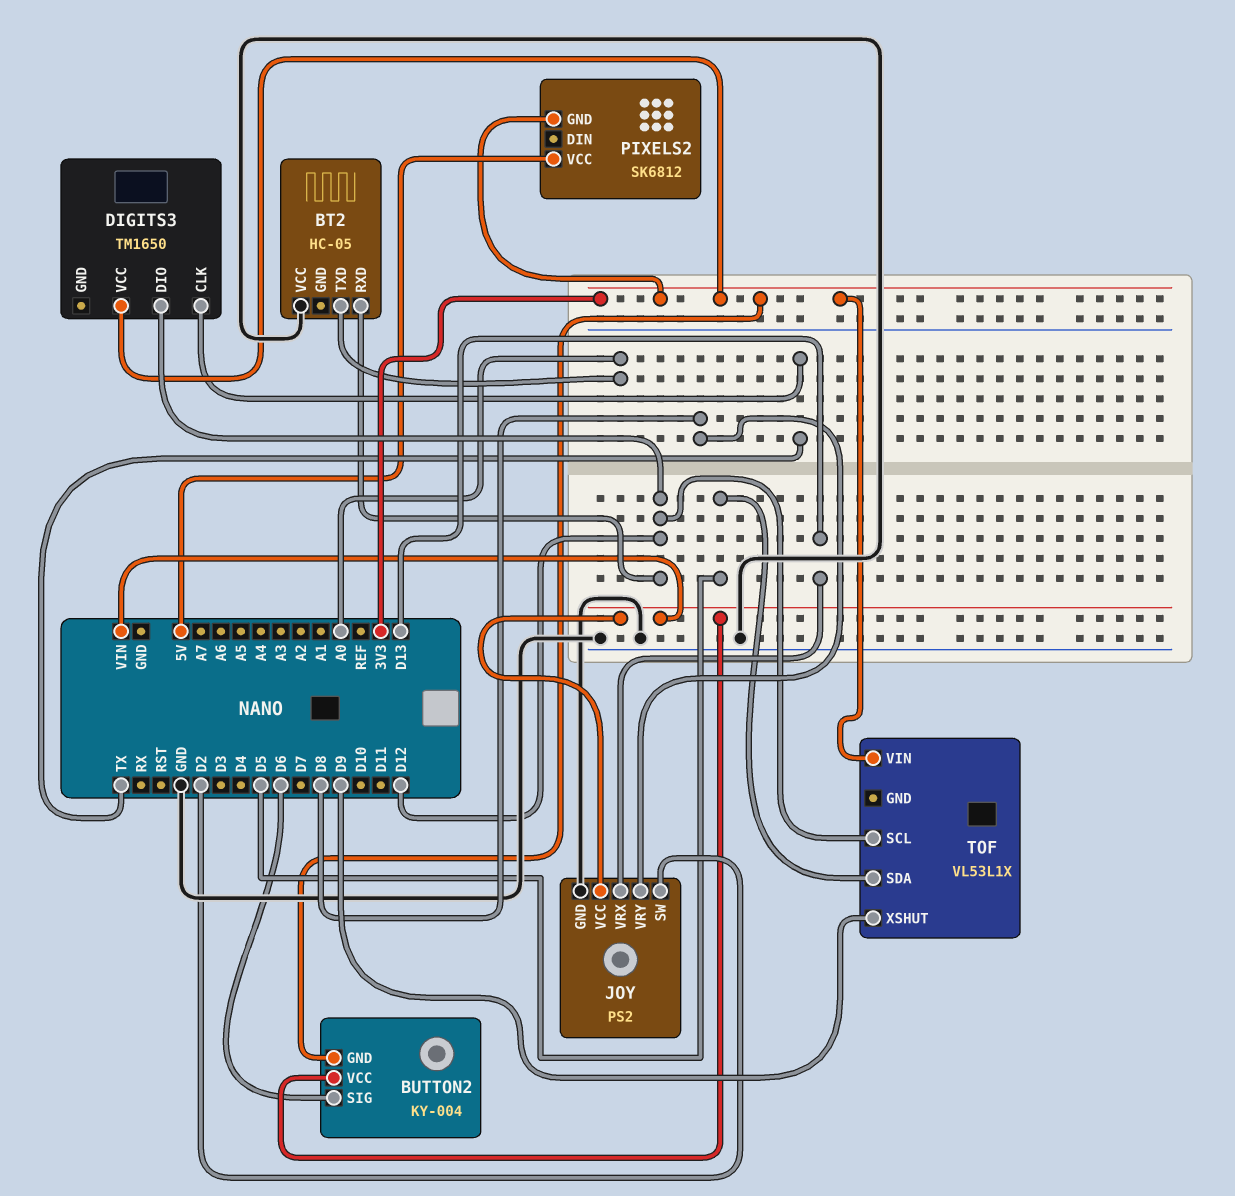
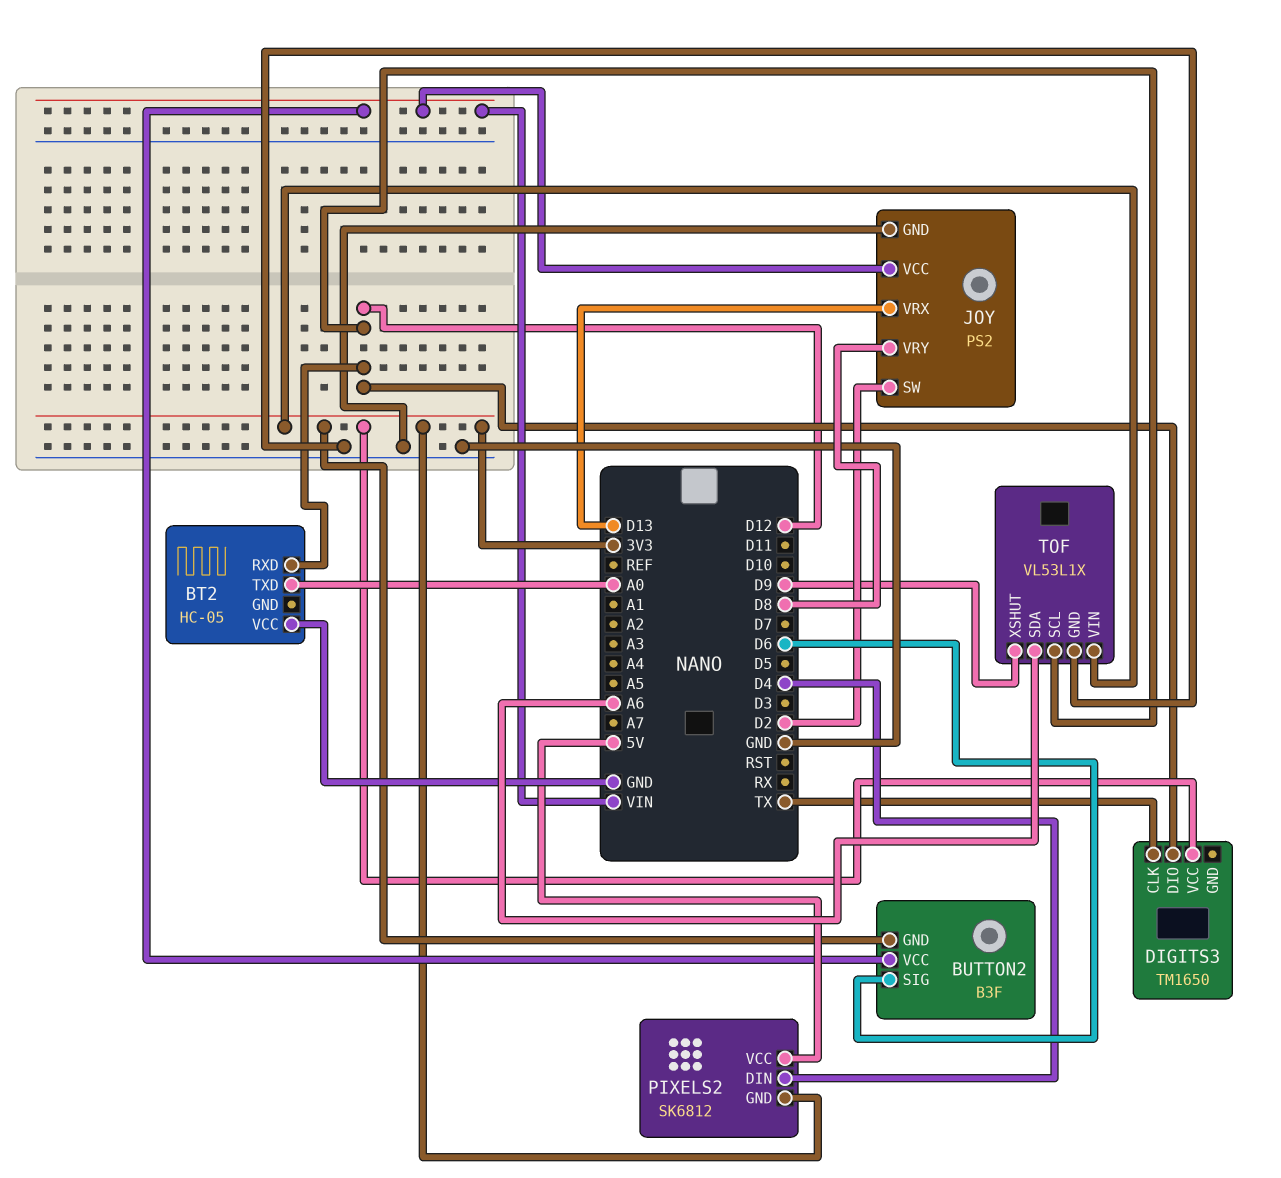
BUTTON2: KY-004 -> B3F
PIXELS2 pin DIN: none -> D4
TOF pin GND: none -> GND
TOF pin SDA: D5 -> A6

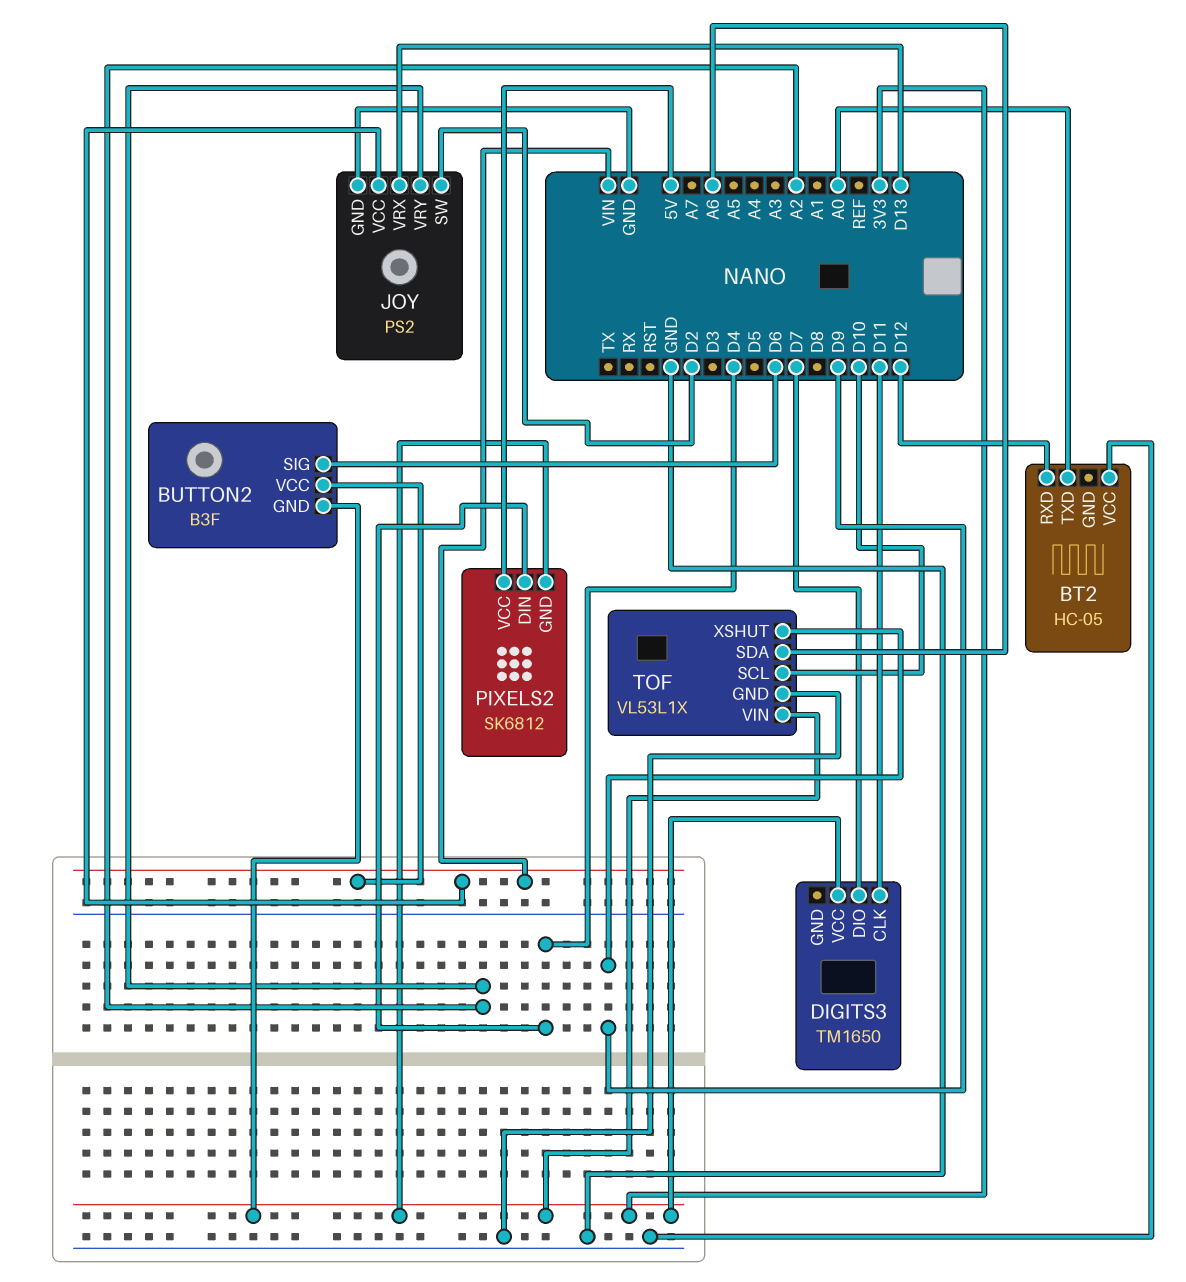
DIGITS3 pin CLK: TX -> D11
DIGITS3 pin DIO: D12 -> D7
JOY pin VRY: D8 -> A2
TOF pin SCL: D12 -> D10

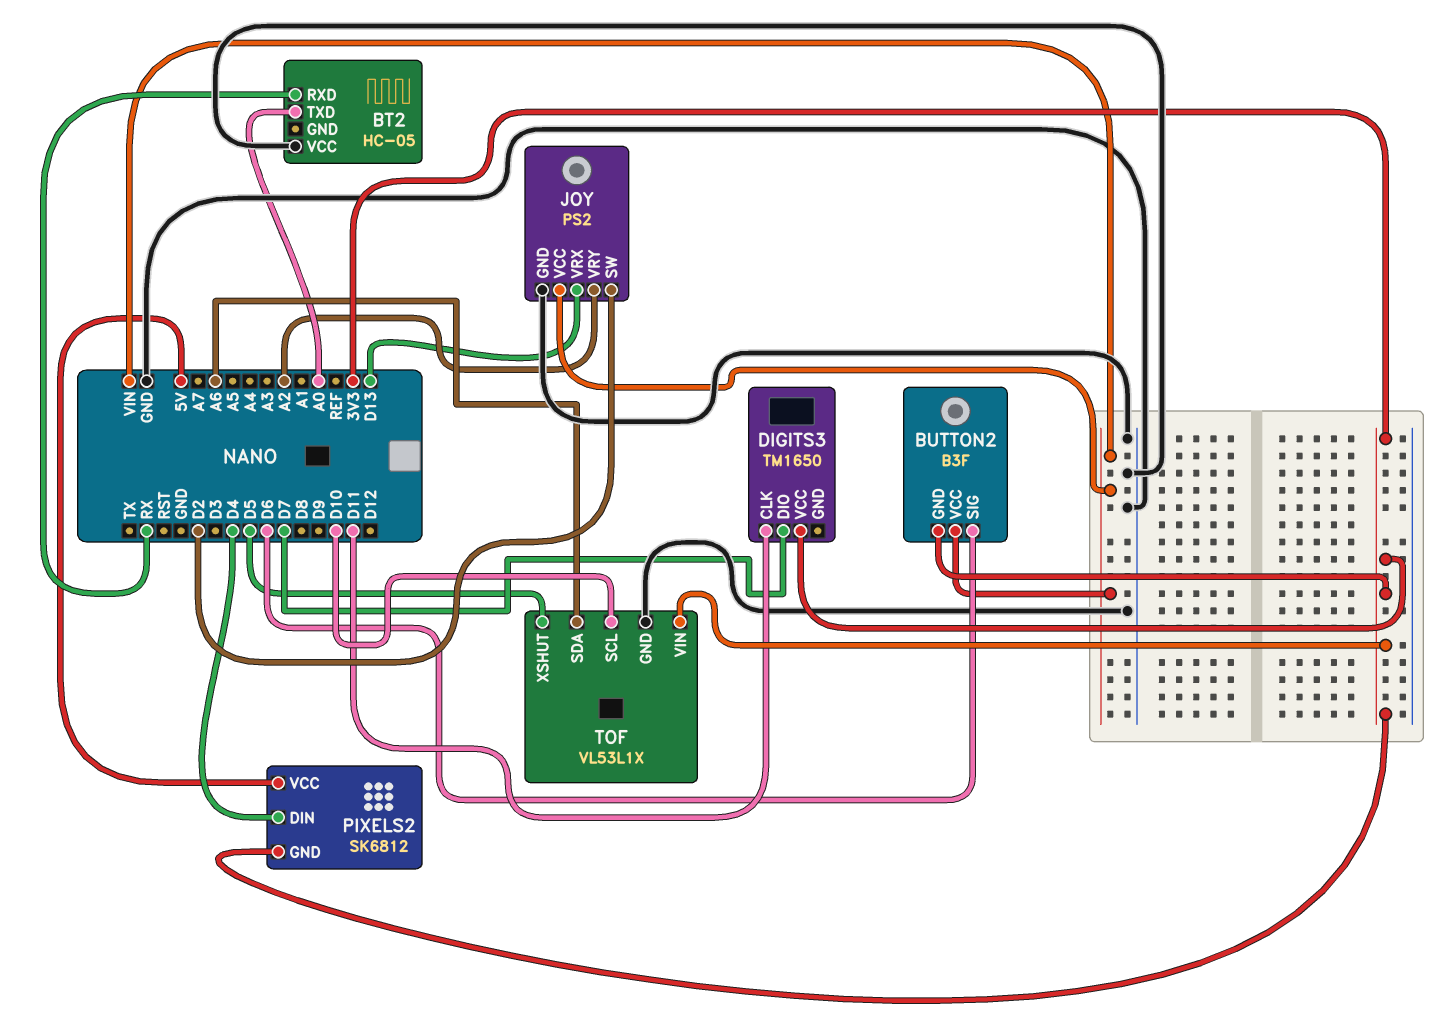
BT2 pin RXD: D12 -> RX
TOF pin XSHUT: D9 -> D5

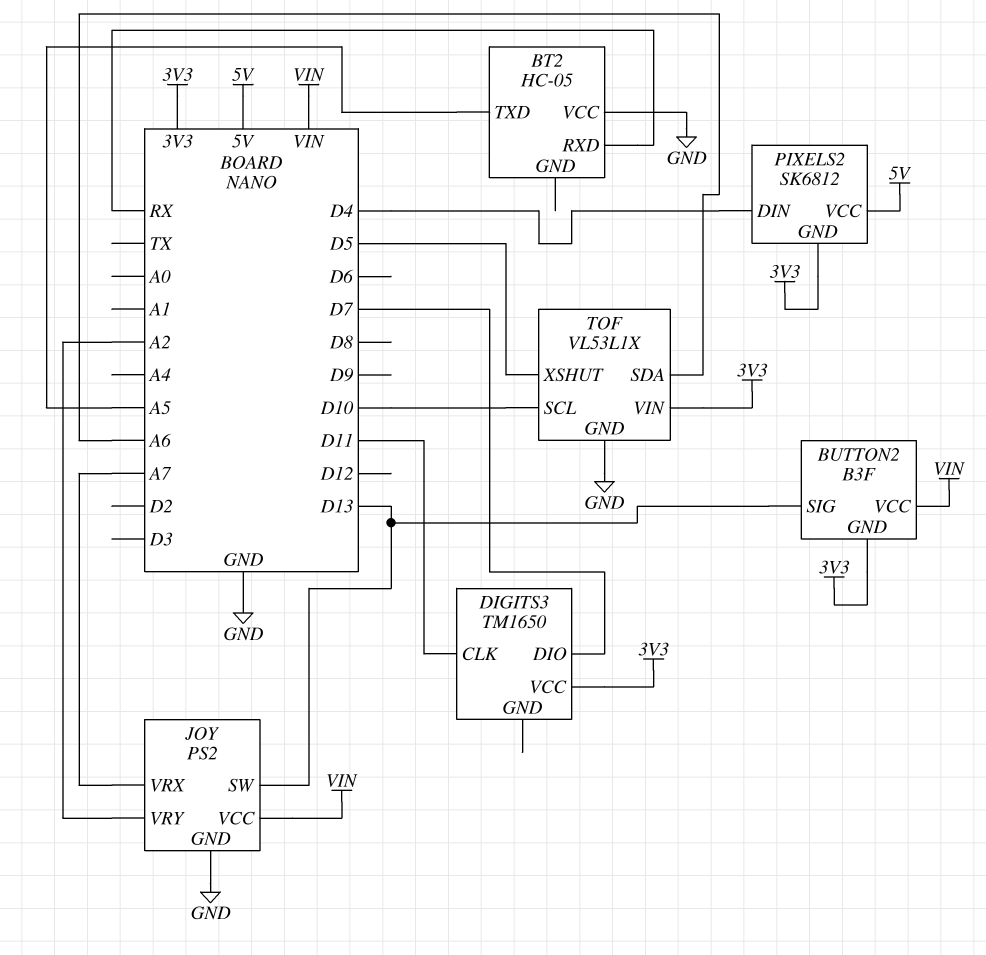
BT2 pin TXD: A0 -> A5
BUTTON2 pin SIG: D6 -> D13
JOY pin SW: D2 -> D13
JOY pin VRX: D13 -> A7

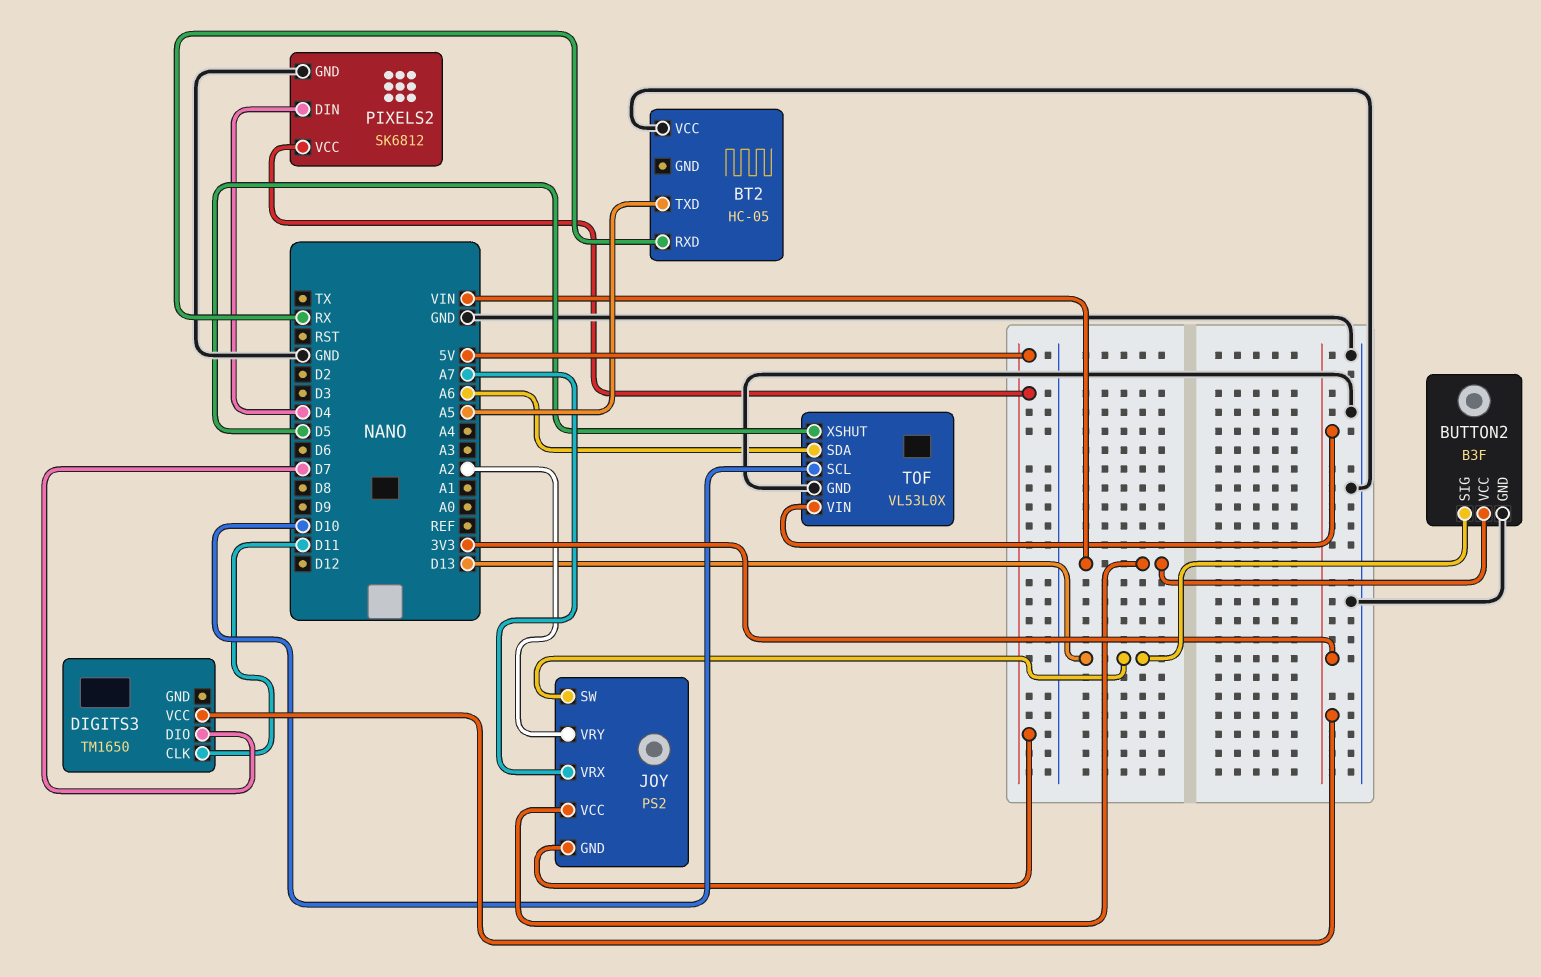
BUTTON2 pin GND: 3V3 -> GND
JOY pin GND: GND -> 5V
PIXELS2 pin GND: 3V3 -> GND
TOF: VL53L1X -> VL53L0X

